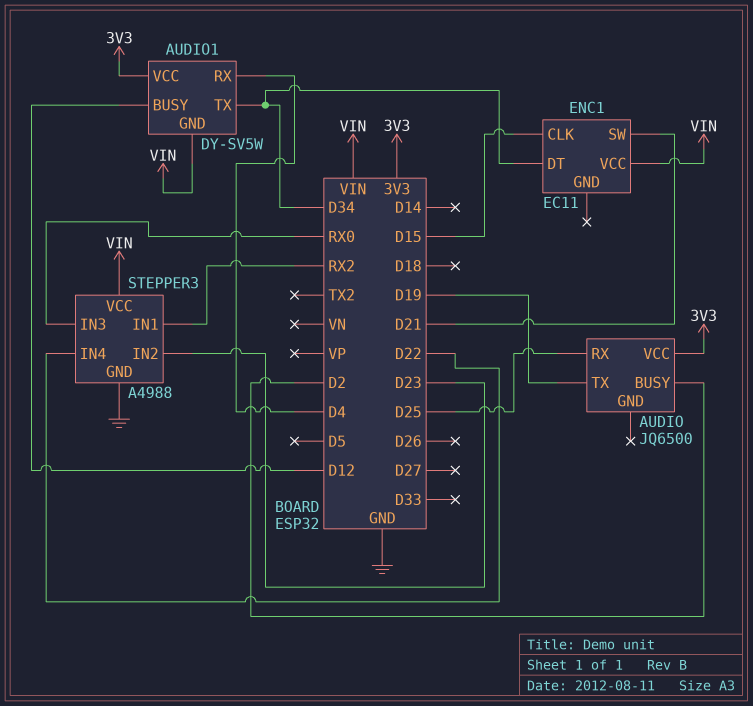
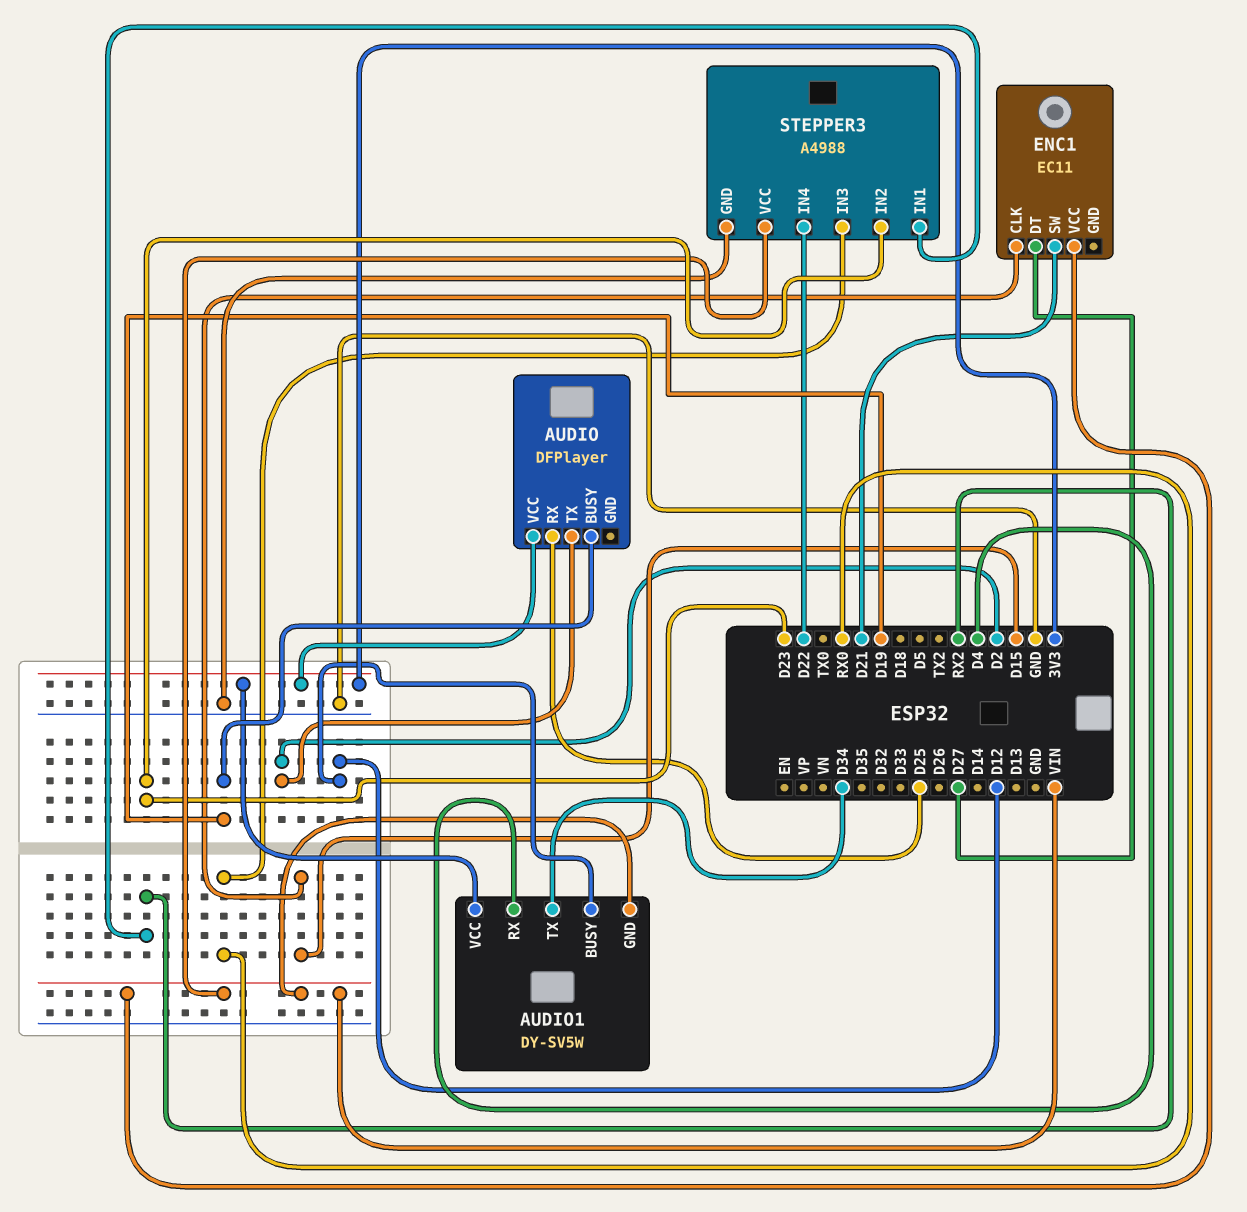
AUDIO: JQ6500 -> DFPlayer
AUDIO pin BUSY: D2 -> D19
AUDIO pin TX: D19 -> D2
ENC1 pin DT: D34 -> D27

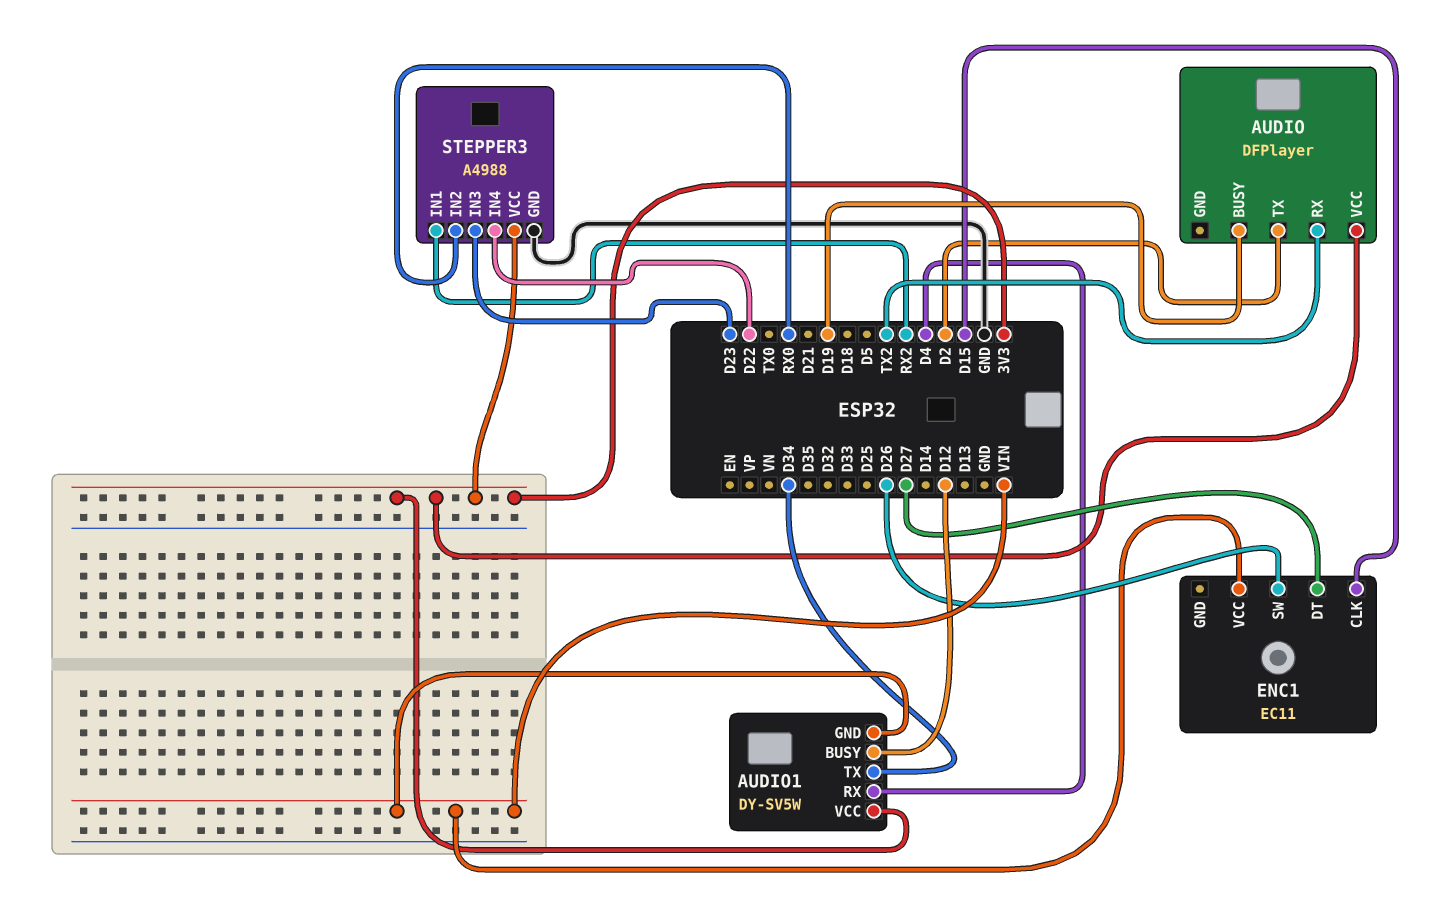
AUDIO pin RX: D25 -> TX2
ENC1 pin SW: D21 -> D26
STEPPER3 pin IN2: D23 -> RX0
STEPPER3 pin IN3: RX0 -> D23
STEPPER3 pin VCC: VIN -> 3V3

